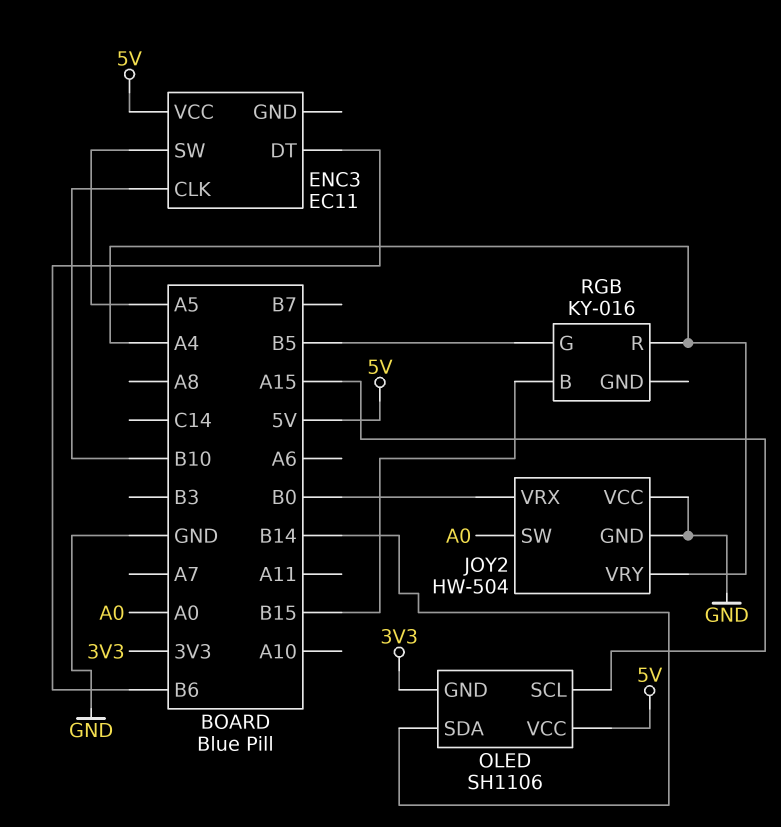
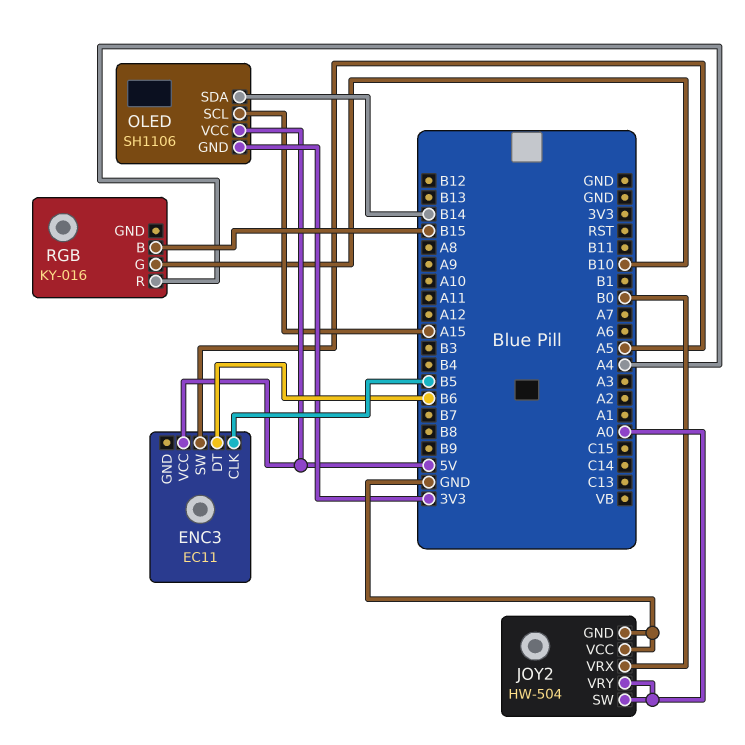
ENC3 pin CLK: B10 -> B5
JOY2 pin VRY: A4 -> A0
RGB pin G: B5 -> B10

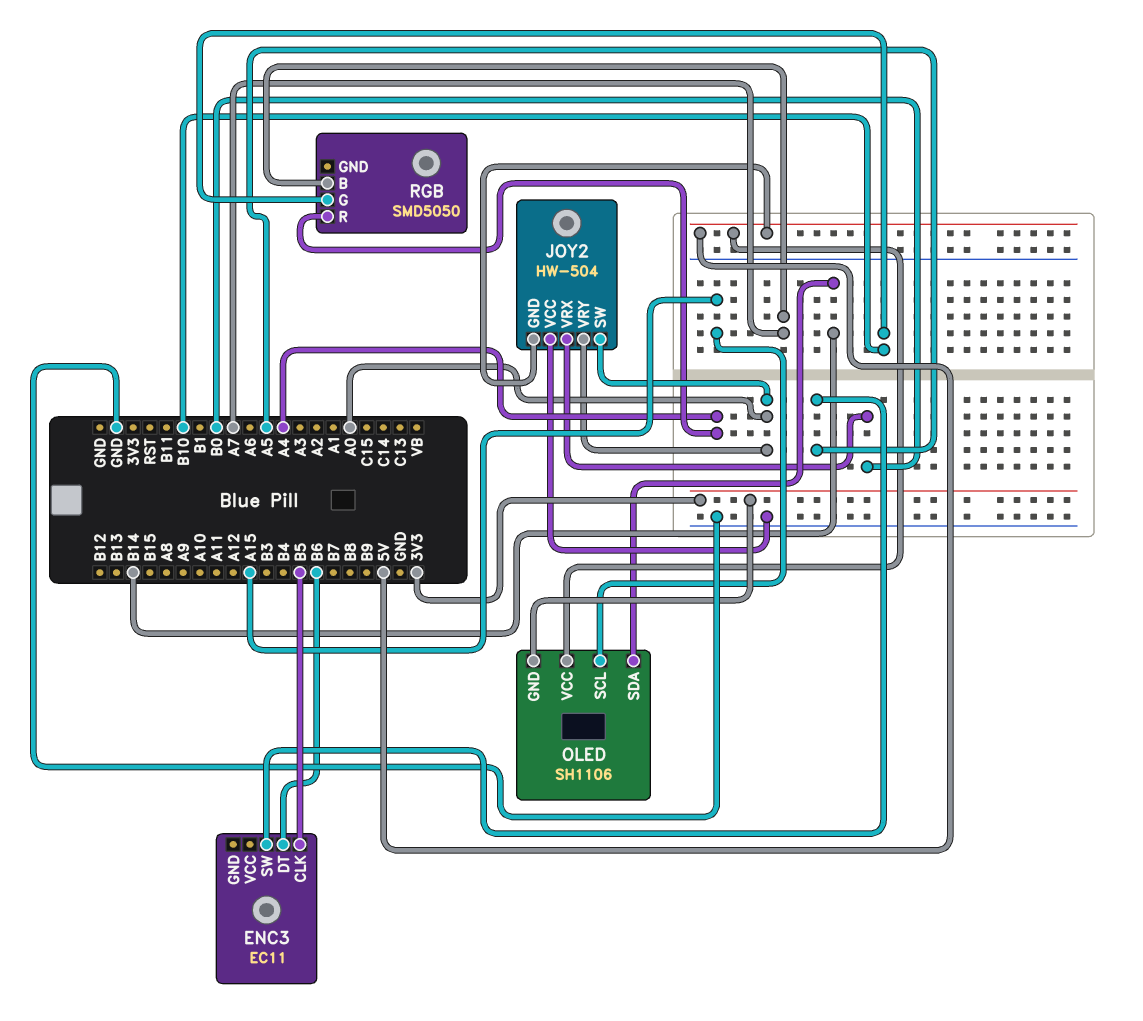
ENC3 pin VCC: 5V -> none
JOY2 pin GND: GND -> 5V
RGB: KY-016 -> SMD5050
RGB pin B: B15 -> A7

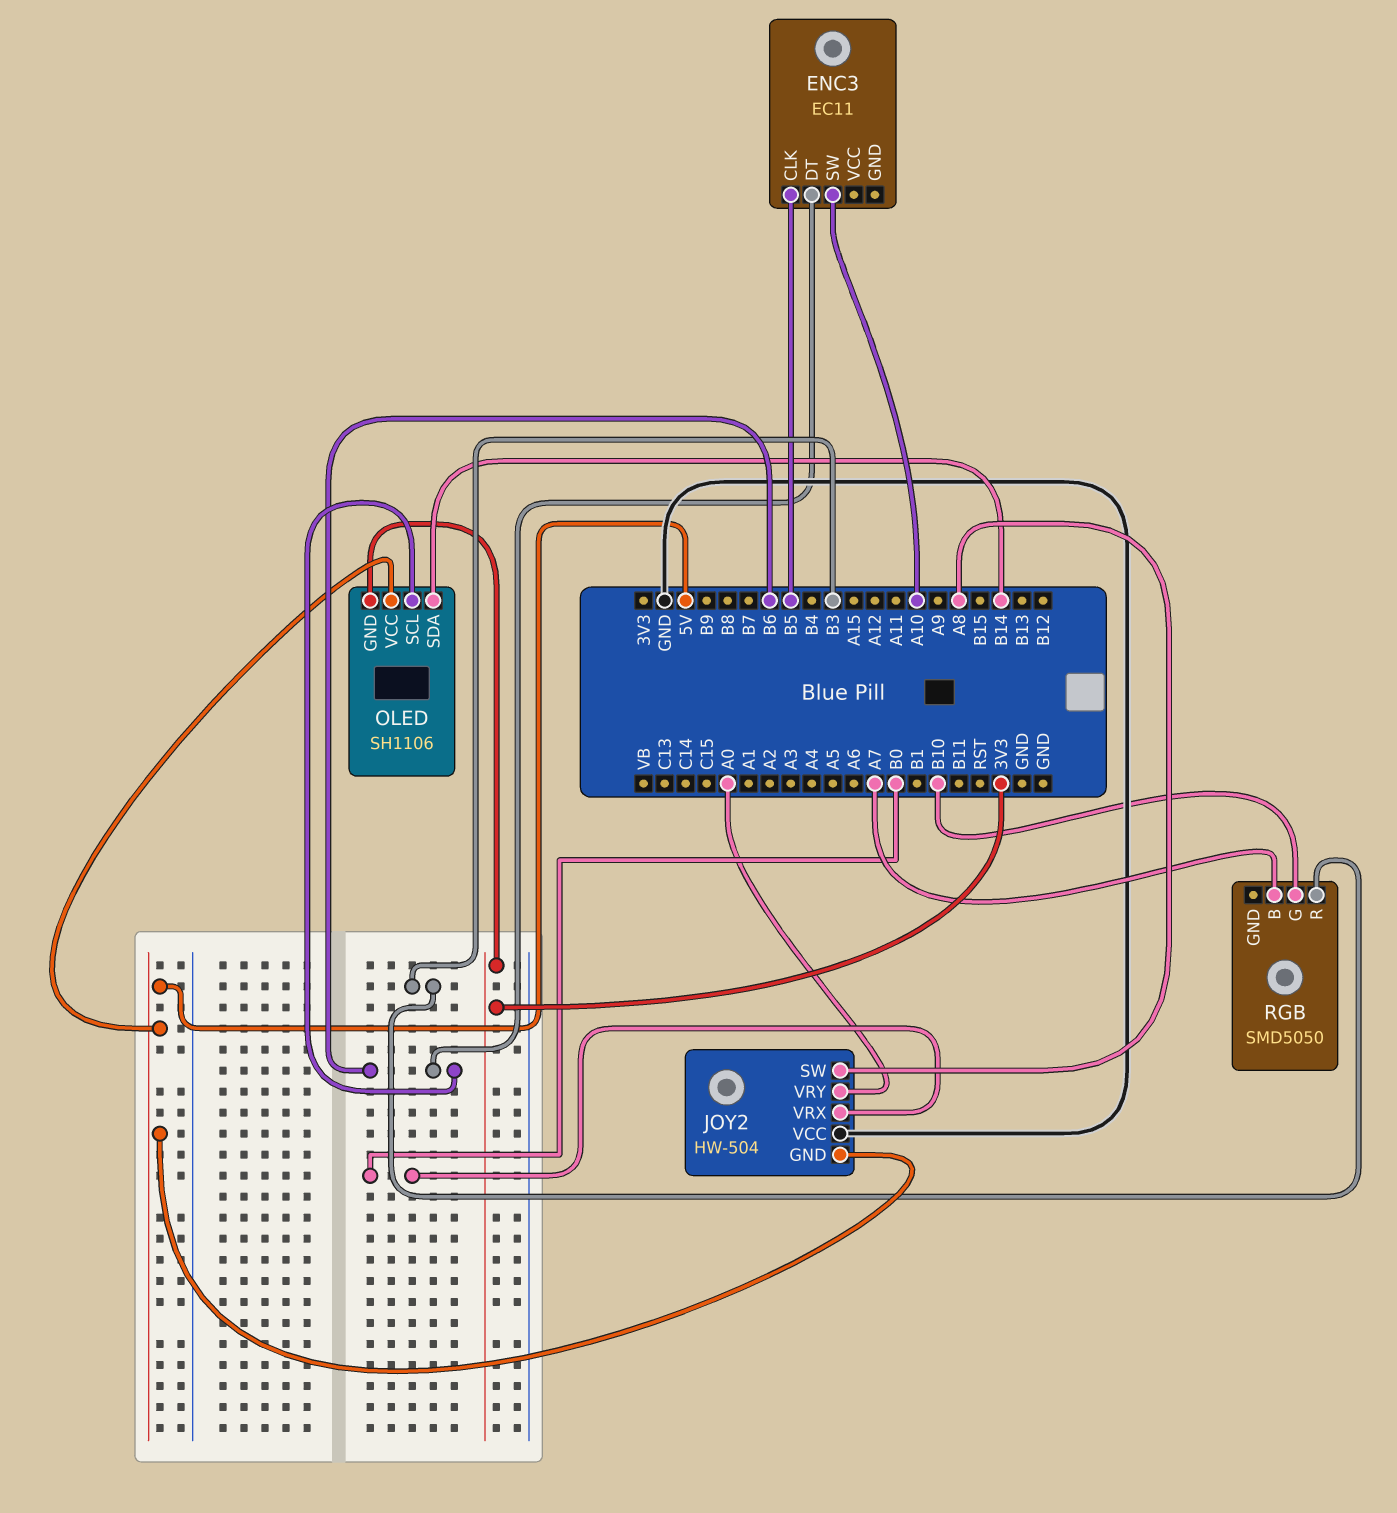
ENC3 pin SW: A5 -> A10
JOY2 pin SW: A0 -> A8
OLED pin SCL: A15 -> B6
RGB pin R: A4 -> B3

